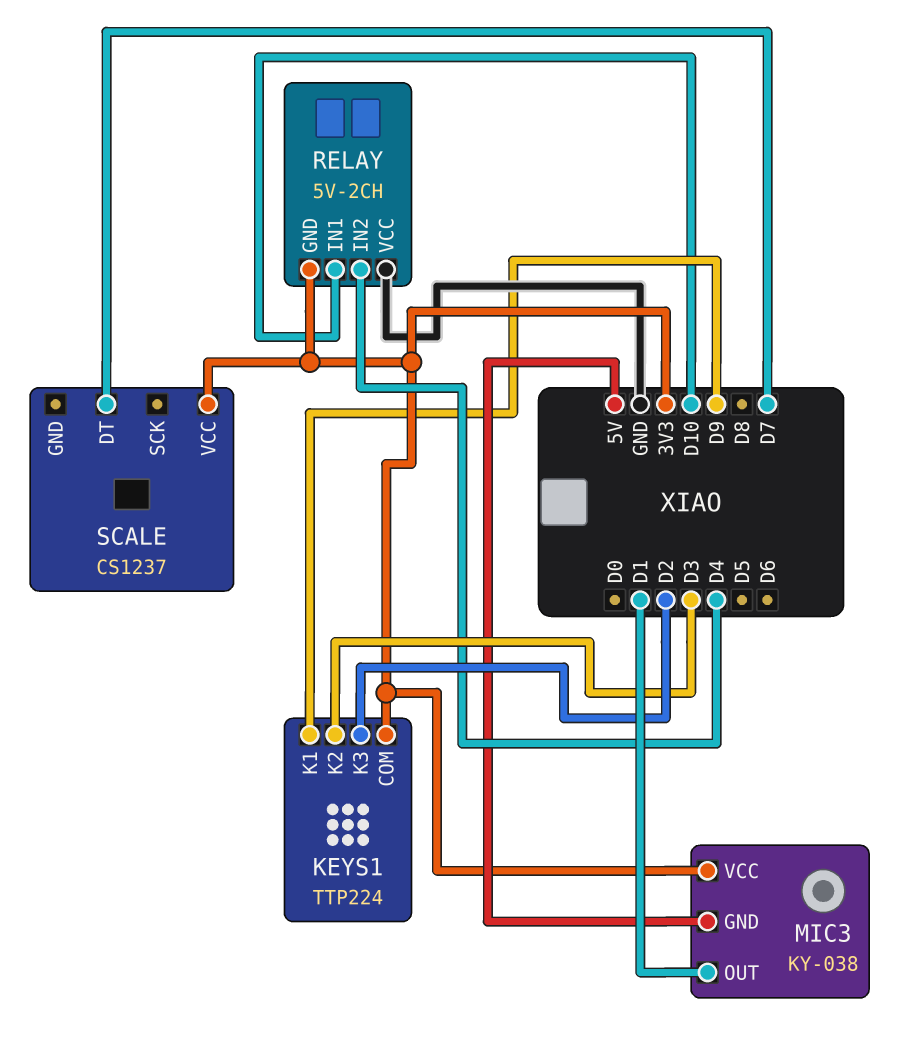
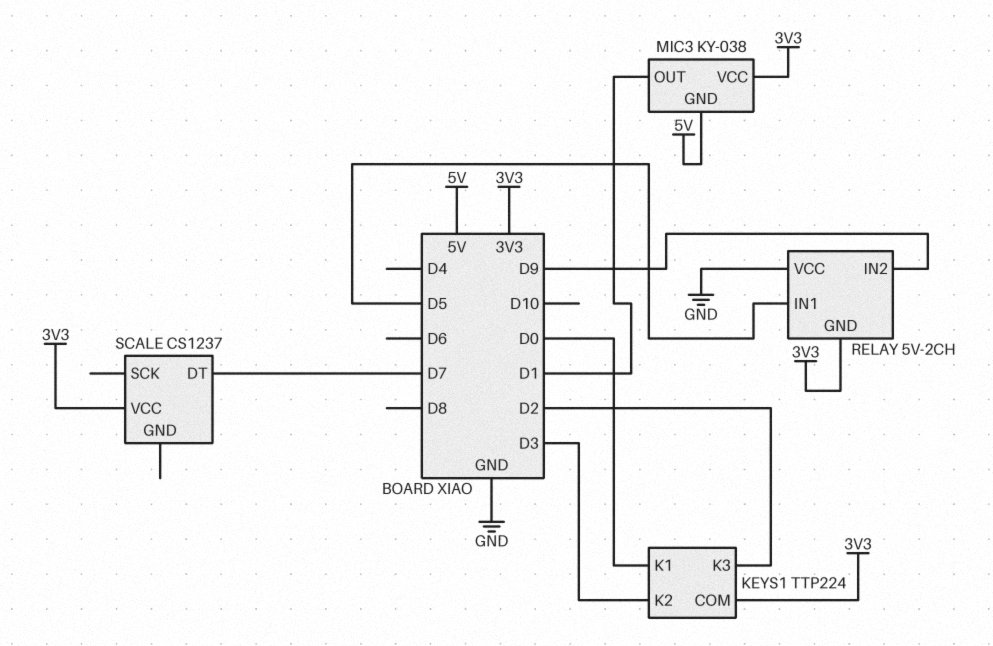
KEYS1 pin K1: D9 -> D0
RELAY pin IN1: D10 -> D5
RELAY pin IN2: D4 -> D9

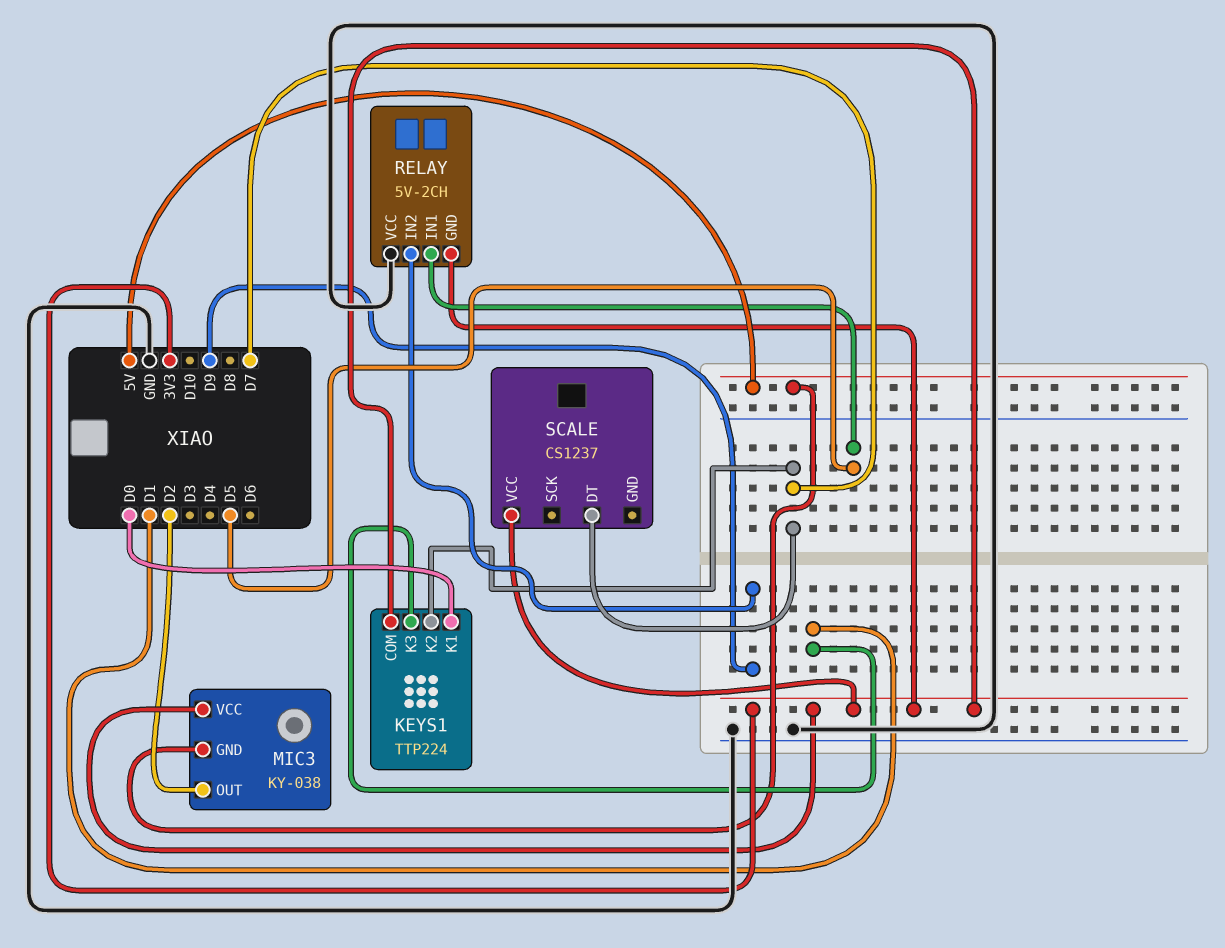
KEYS1 pin K2: D3 -> D7
KEYS1 pin K3: D2 -> D1
MIC3 pin OUT: D1 -> D2

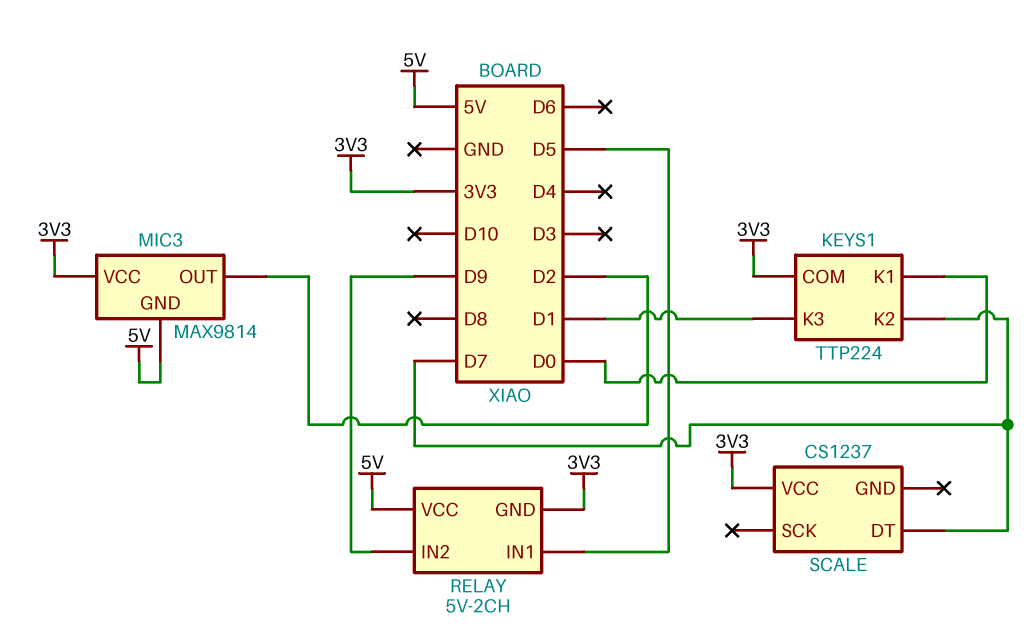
MIC3: KY-038 -> MAX9814
RELAY pin VCC: GND -> 5V

